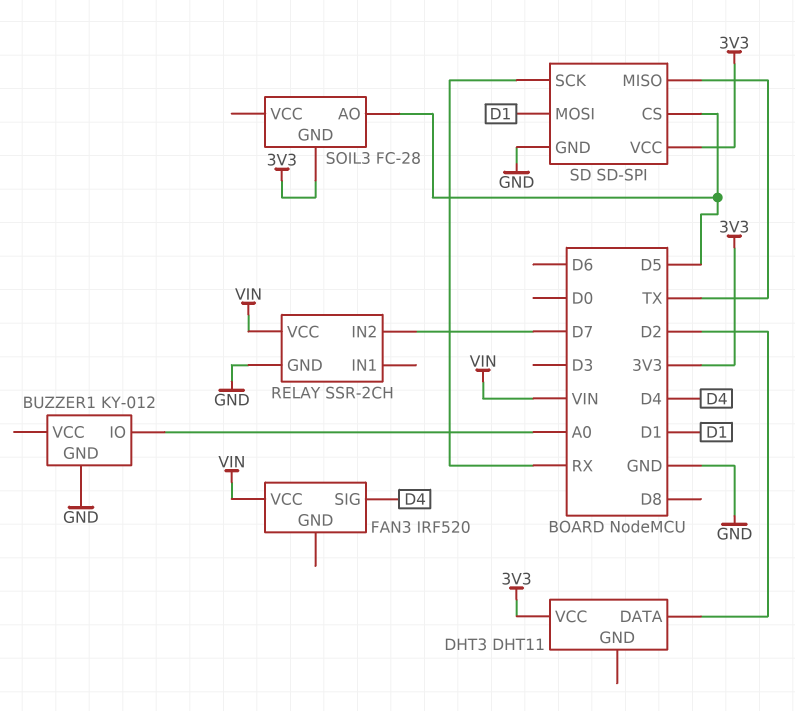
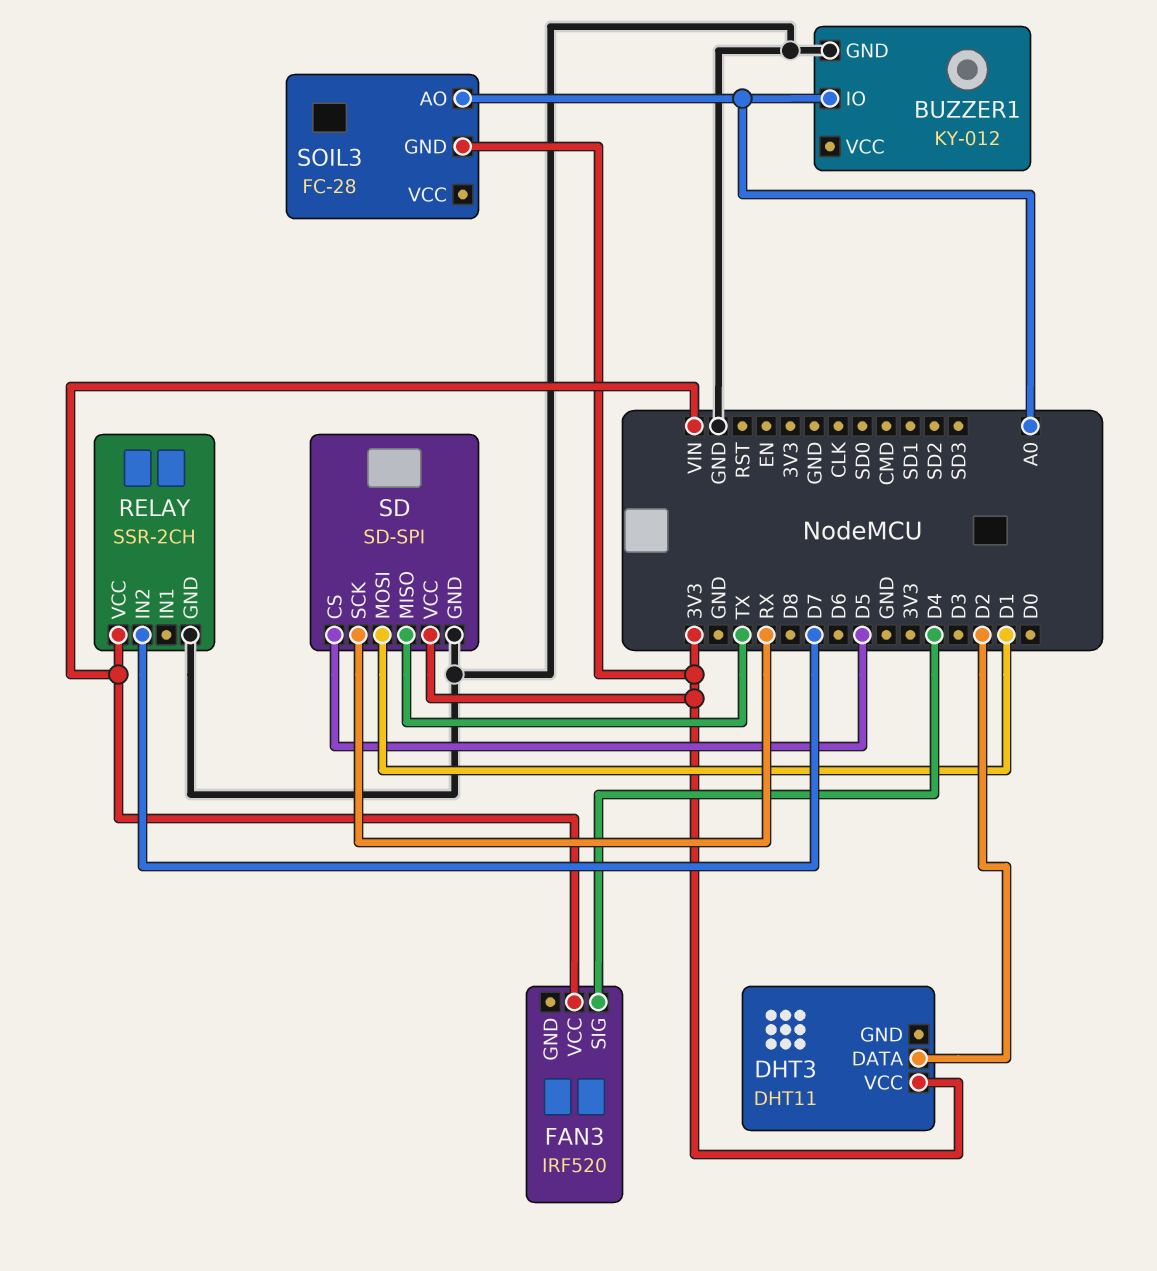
SOIL3 pin AO: D5 -> A0

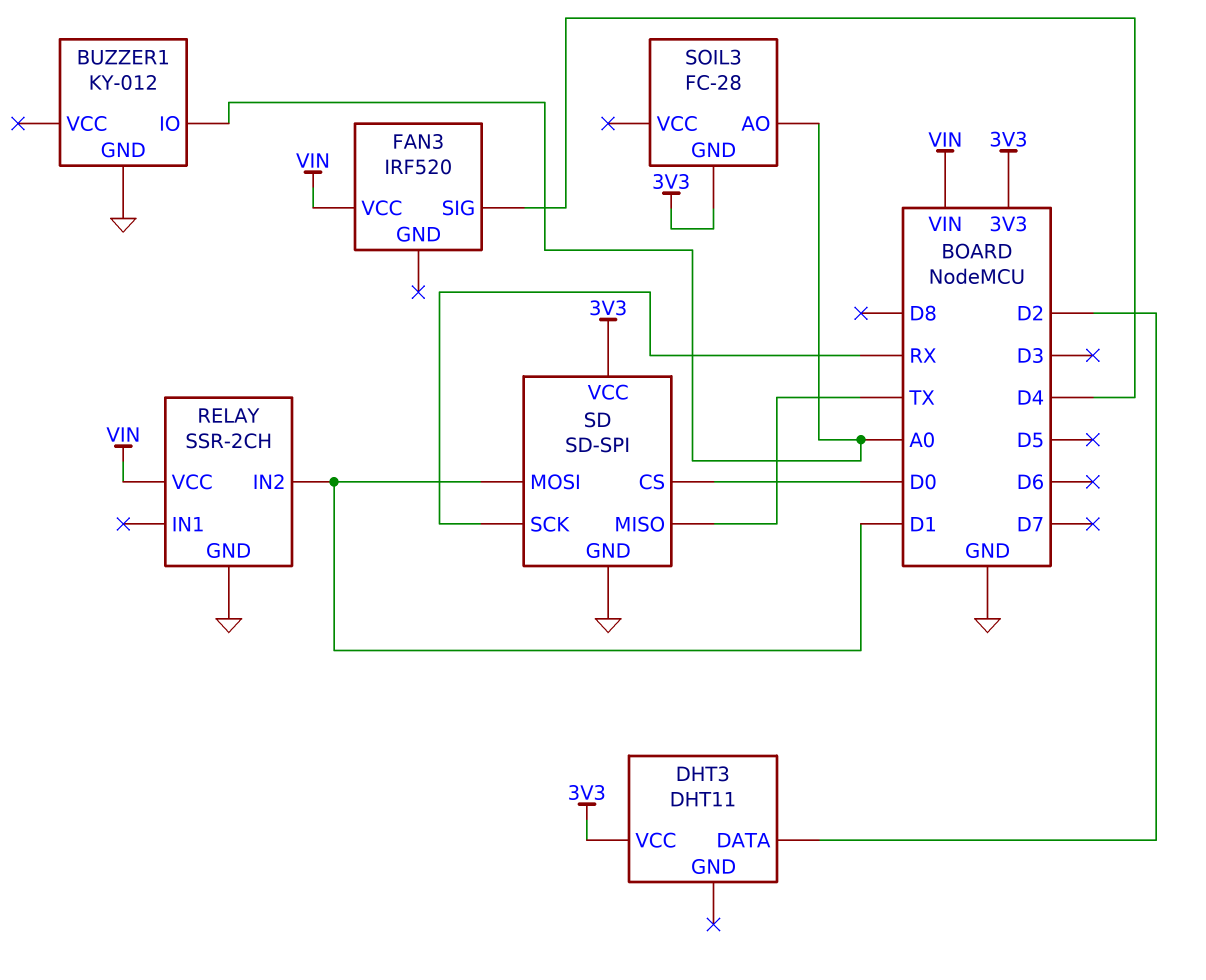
RELAY pin IN2: D7 -> D1
SD pin CS: D5 -> D0

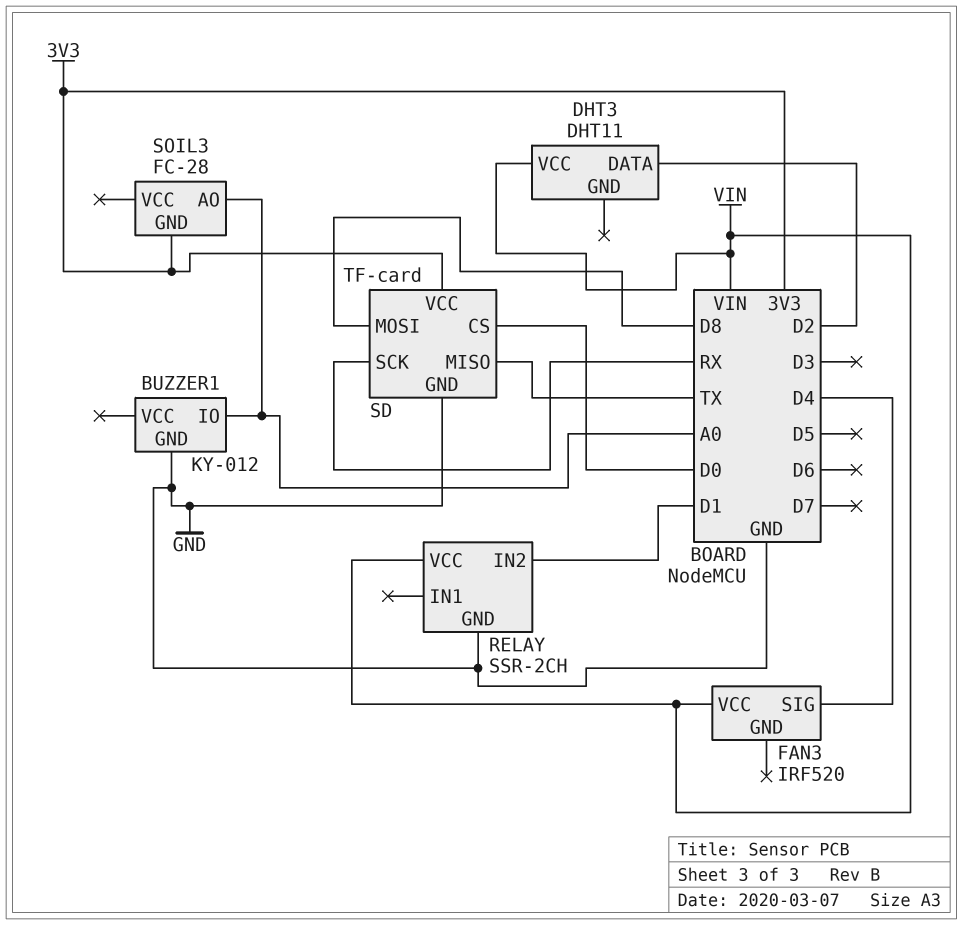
DHT3 pin VCC: 3V3 -> VIN
SD: SD-SPI -> TF-card
SD pin MOSI: D1 -> D8

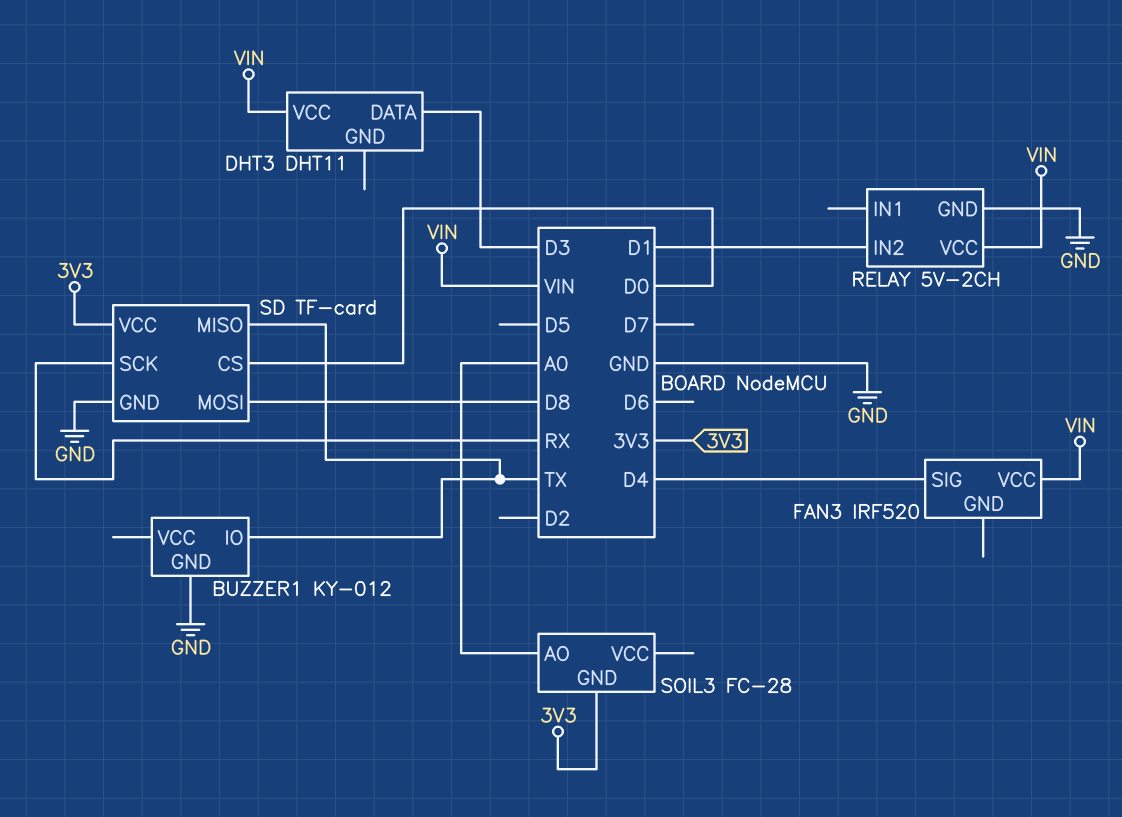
BUZZER1 pin IO: A0 -> TX
DHT3 pin DATA: D2 -> D3
RELAY: SSR-2CH -> 5V-2CH

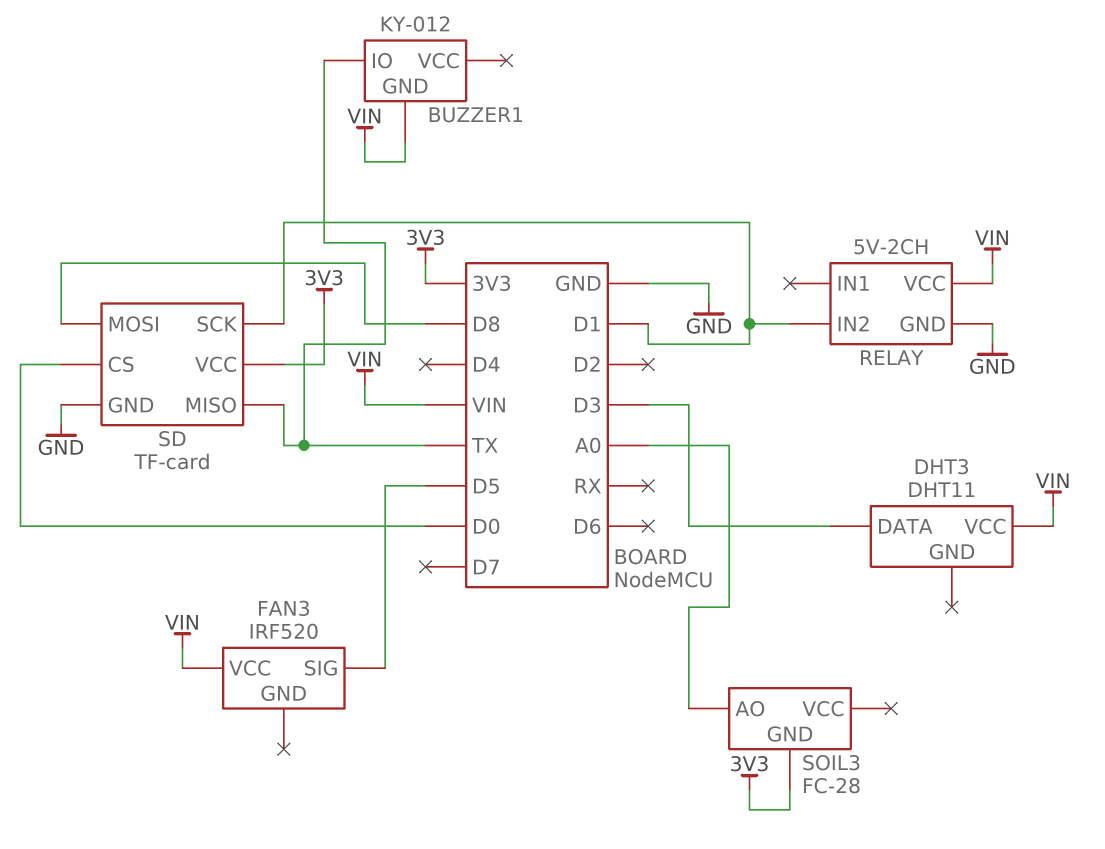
BUZZER1 pin GND: GND -> VIN
FAN3 pin SIG: D4 -> D5
SD pin SCK: RX -> D1

